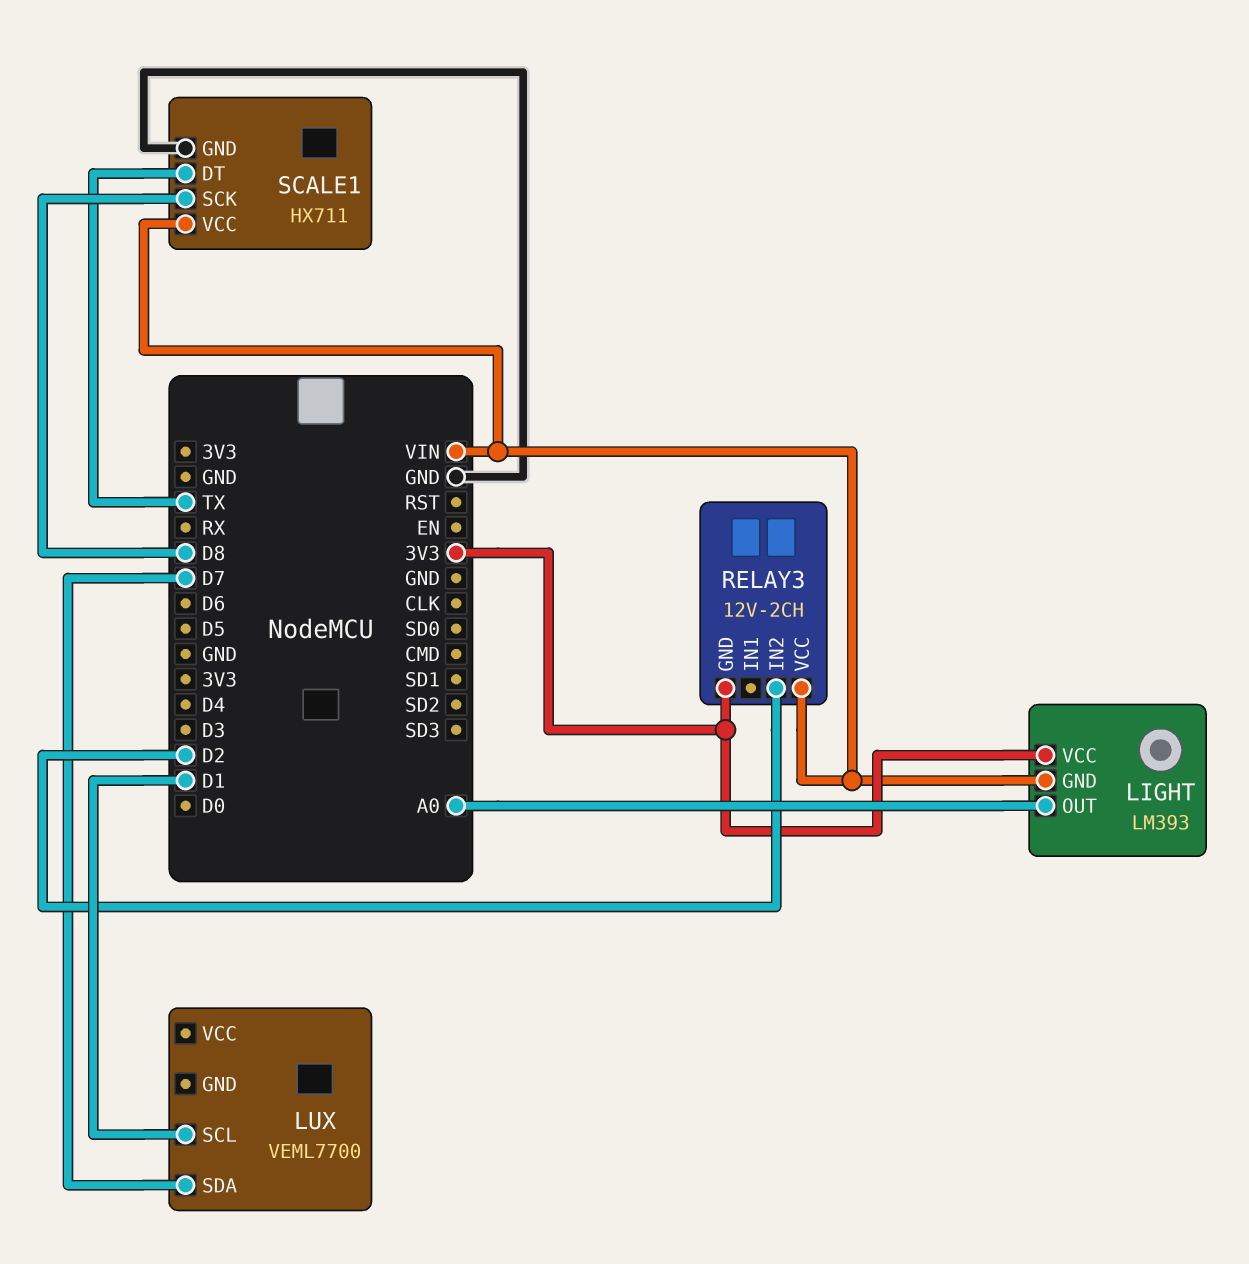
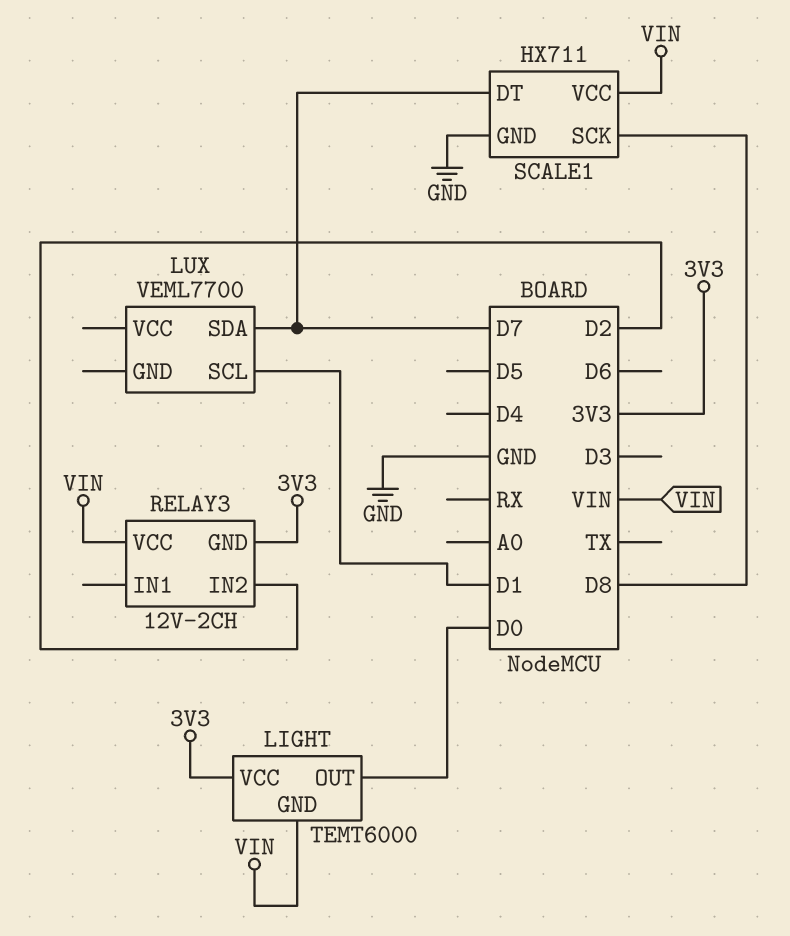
LIGHT: LM393 -> TEMT6000
LIGHT pin OUT: A0 -> D0
SCALE1 pin DT: TX -> D7

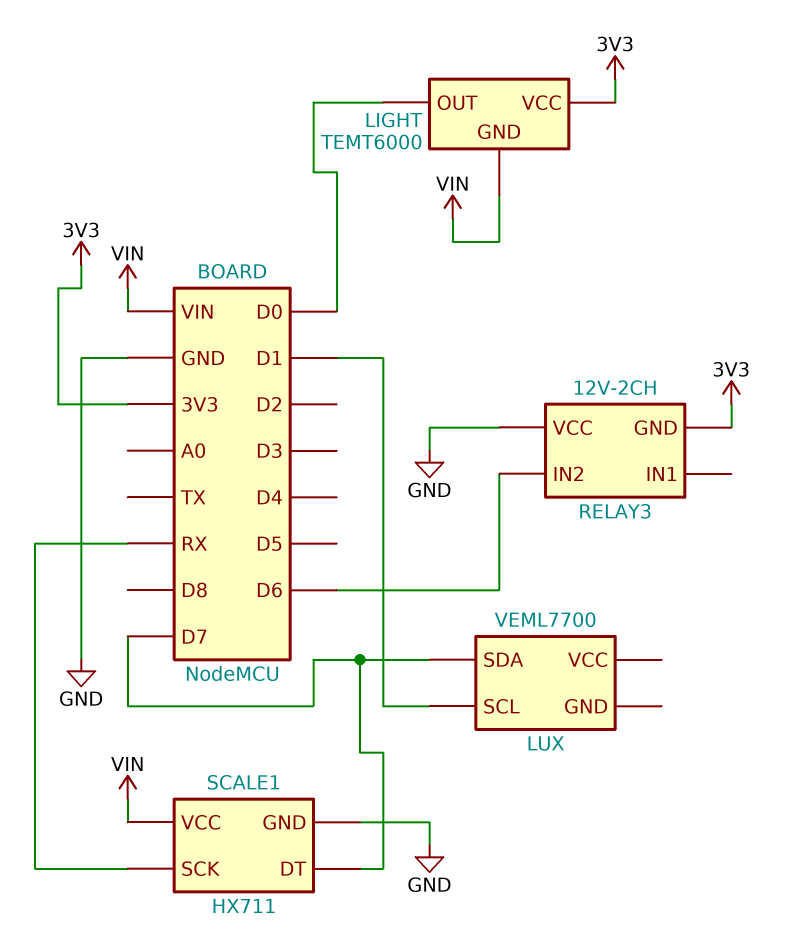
RELAY3 pin IN2: D2 -> D6
RELAY3 pin VCC: VIN -> GND
SCALE1 pin SCK: D8 -> RX

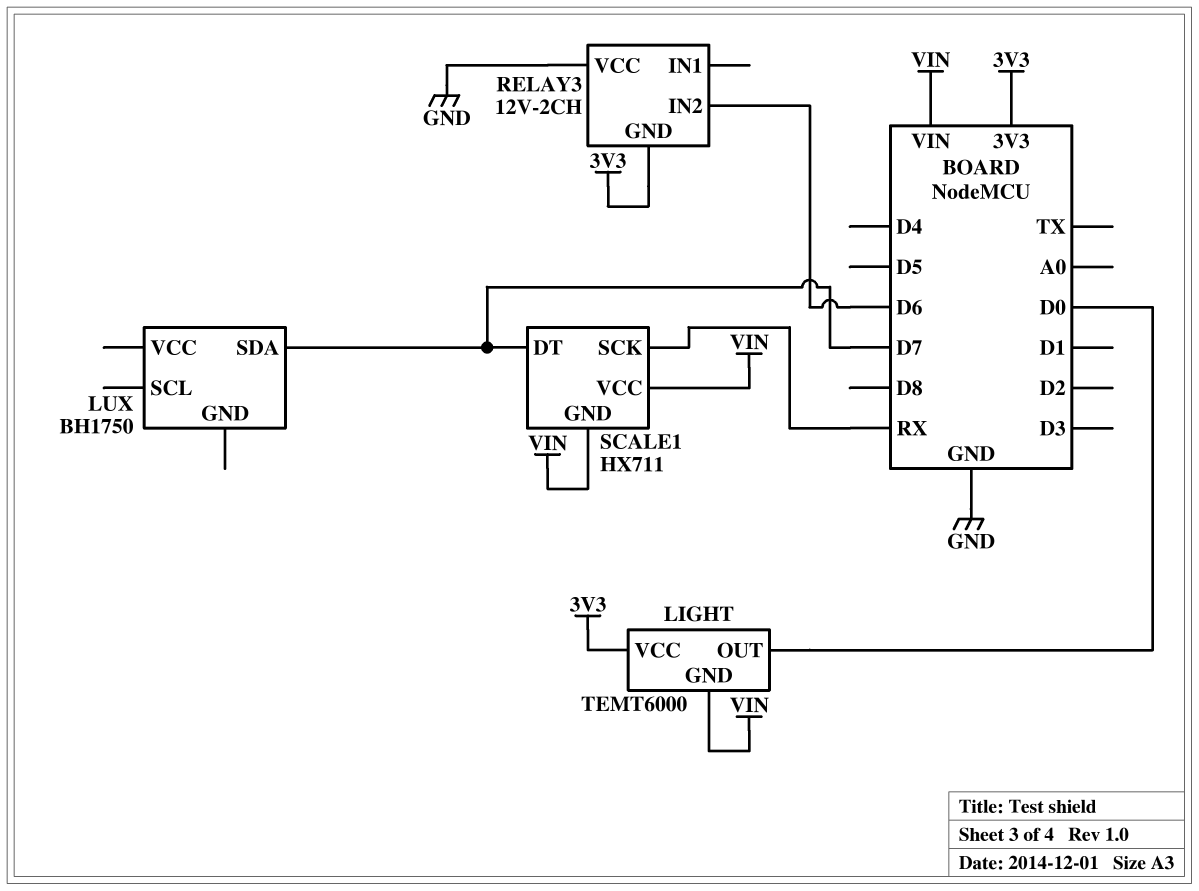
LUX: VEML7700 -> BH1750
LUX pin SCL: D1 -> none
SCALE1 pin GND: GND -> VIN

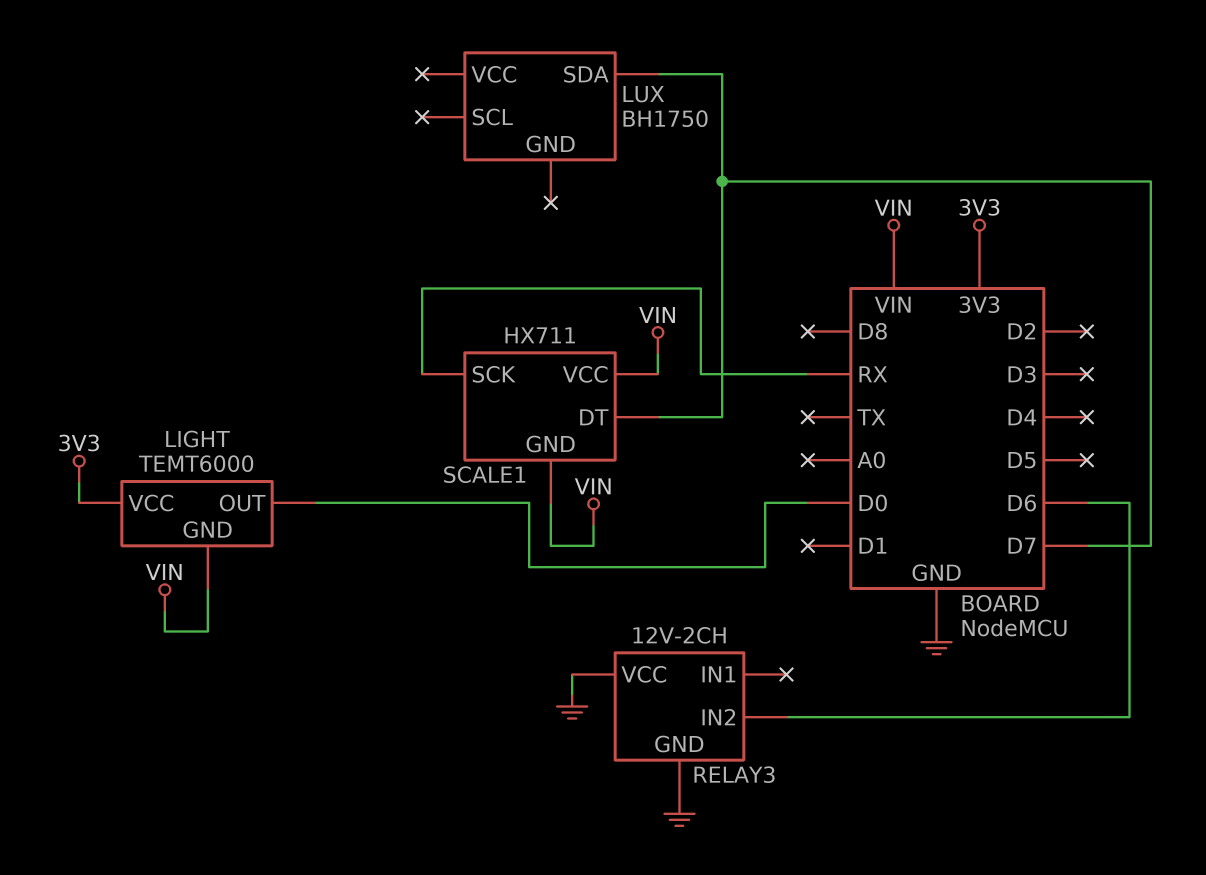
RELAY3 pin GND: 3V3 -> GND

